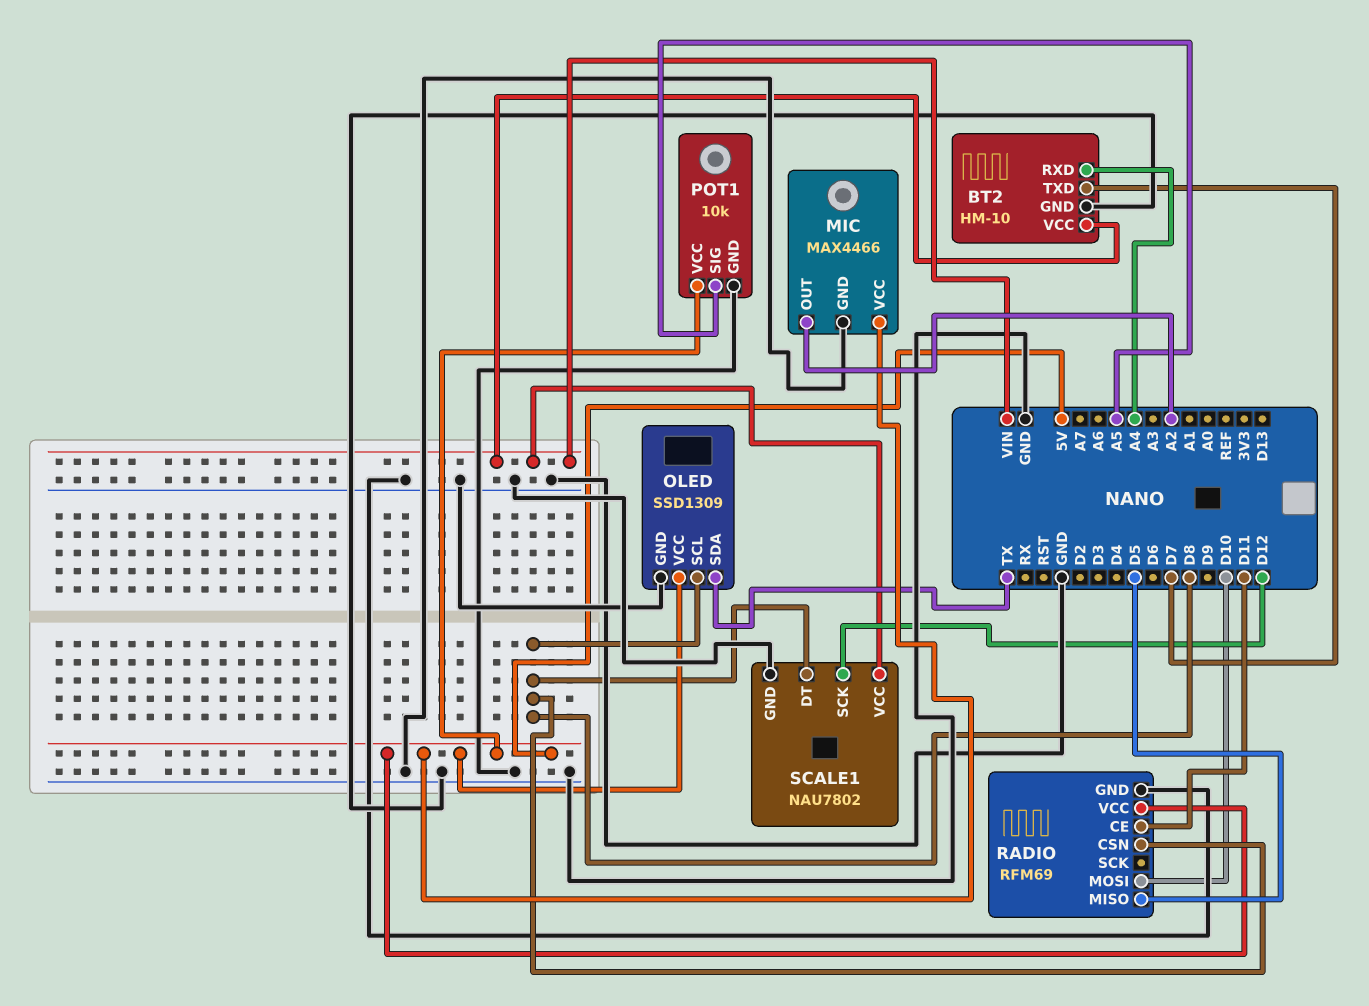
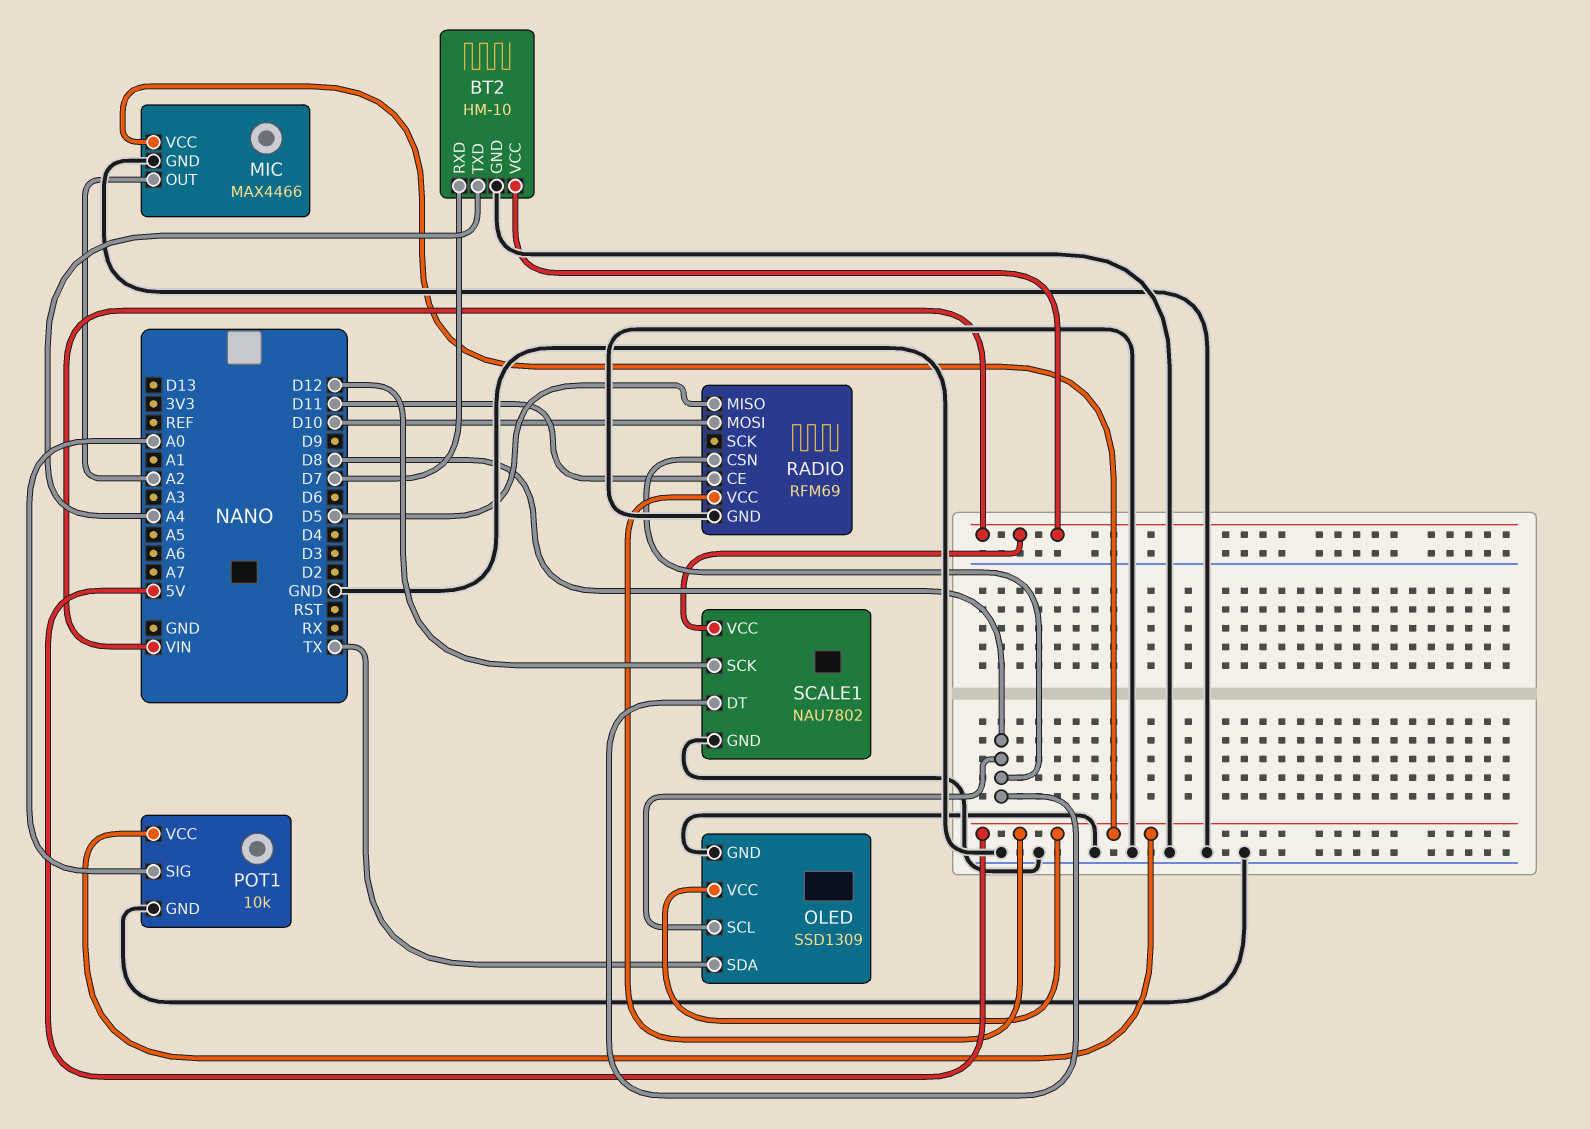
BT2 pin RXD: A4 -> D7
BT2 pin TXD: D7 -> A4
POT1 pin SIG: A5 -> A0

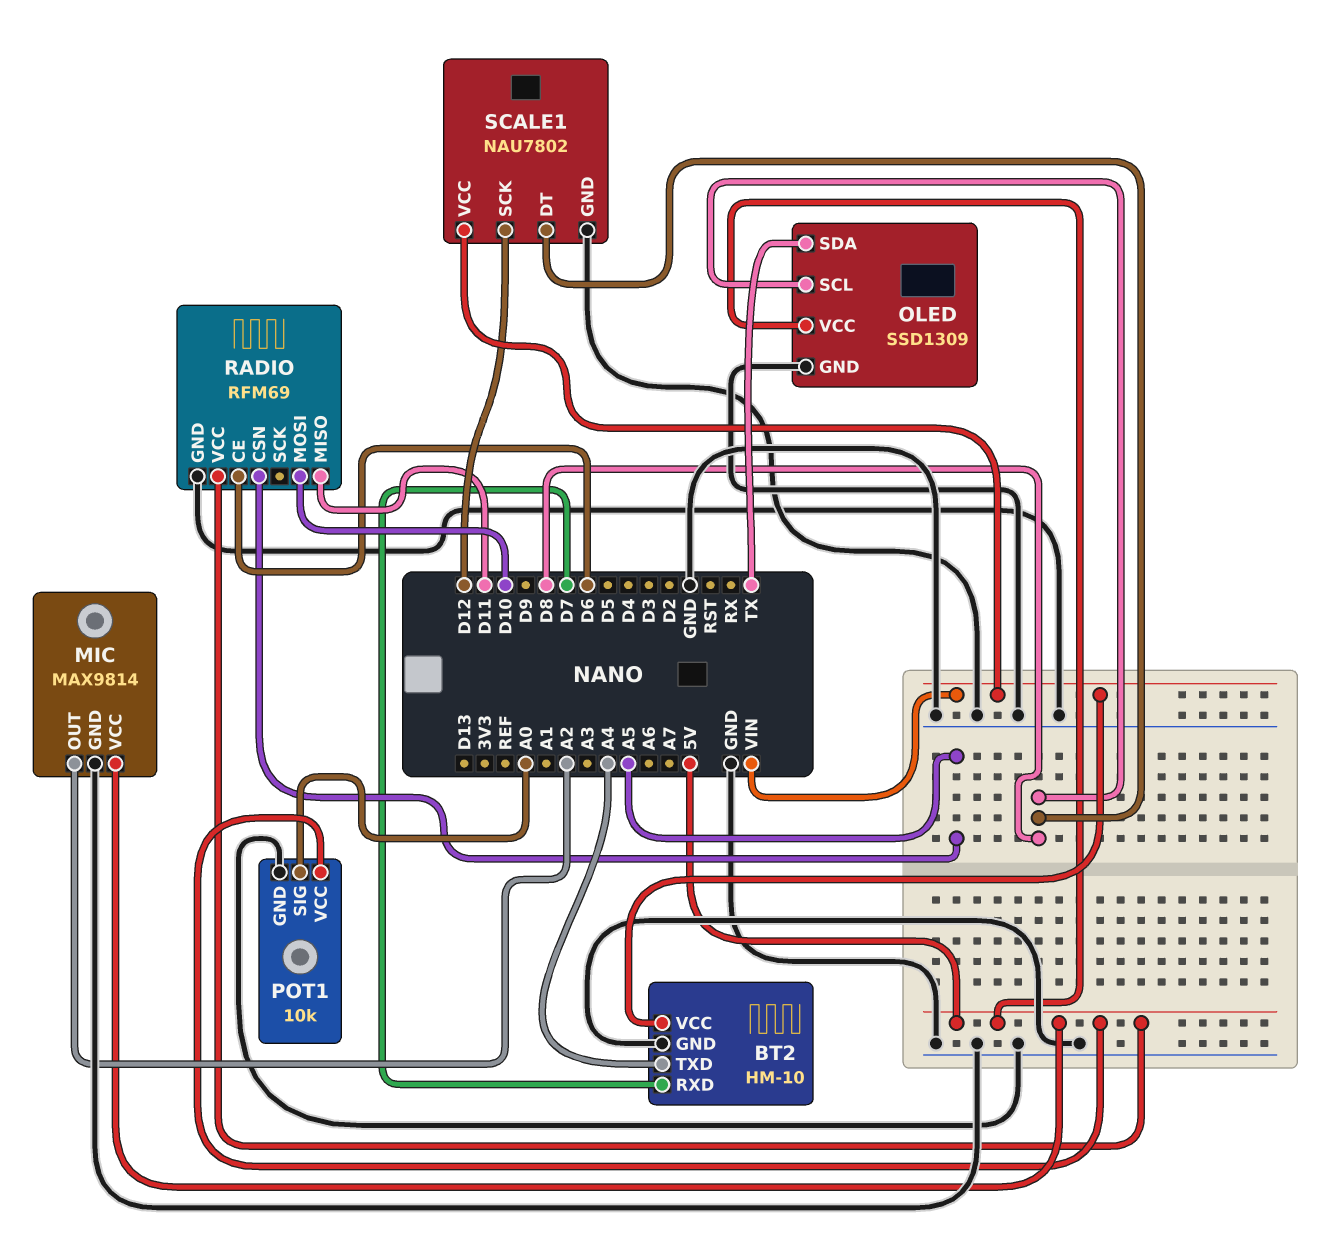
MIC: MAX4466 -> MAX9814
RADIO pin CE: D11 -> D6
RADIO pin CSN: D8 -> A5
RADIO pin MISO: D5 -> D11

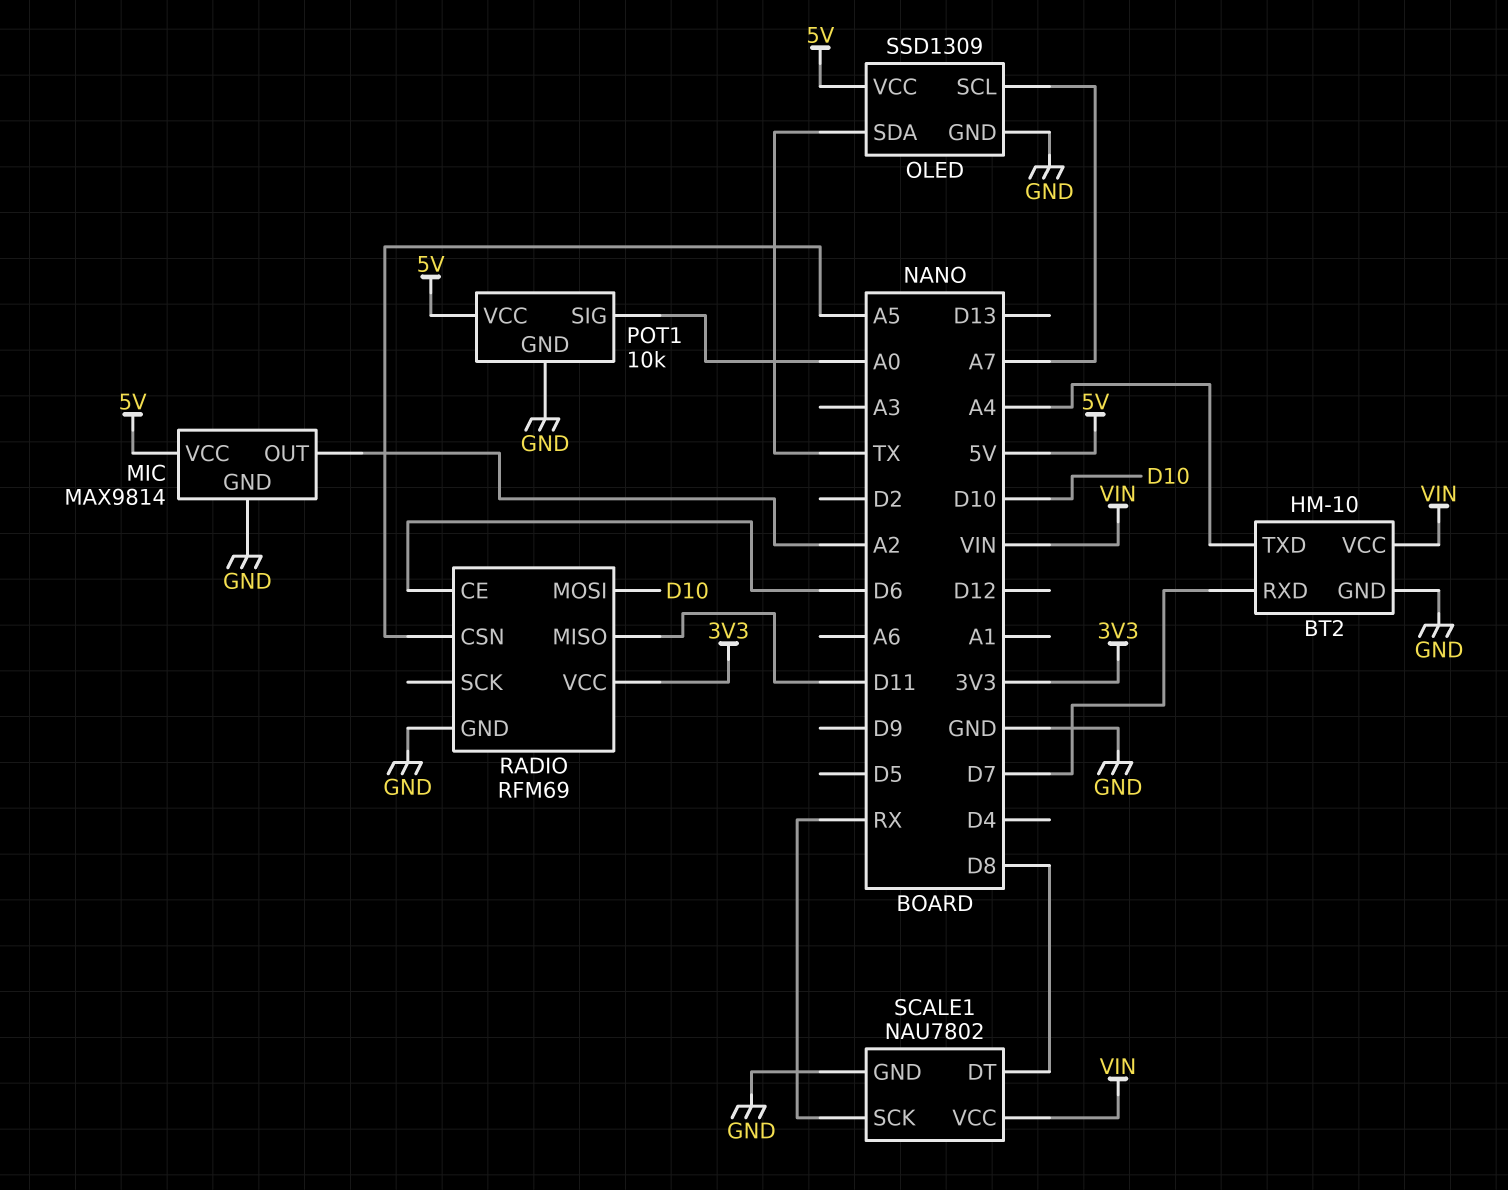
OLED pin SCL: D8 -> A7
RADIO pin VCC: 5V -> 3V3
SCALE1 pin SCK: D12 -> RX

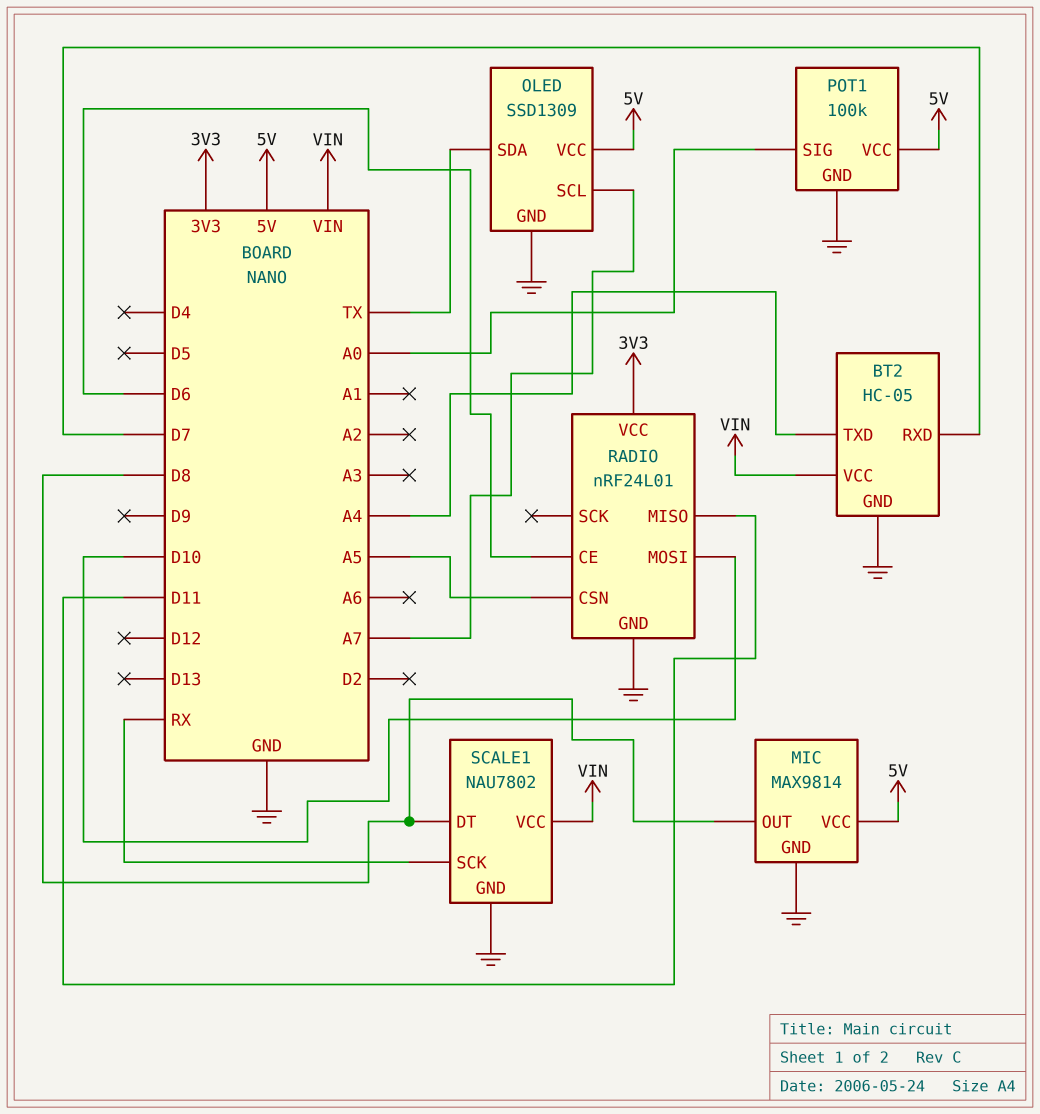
BT2: HM-10 -> HC-05
MIC pin OUT: A2 -> D8
POT1: 10k -> 100k
RADIO: RFM69 -> nRF24L01

